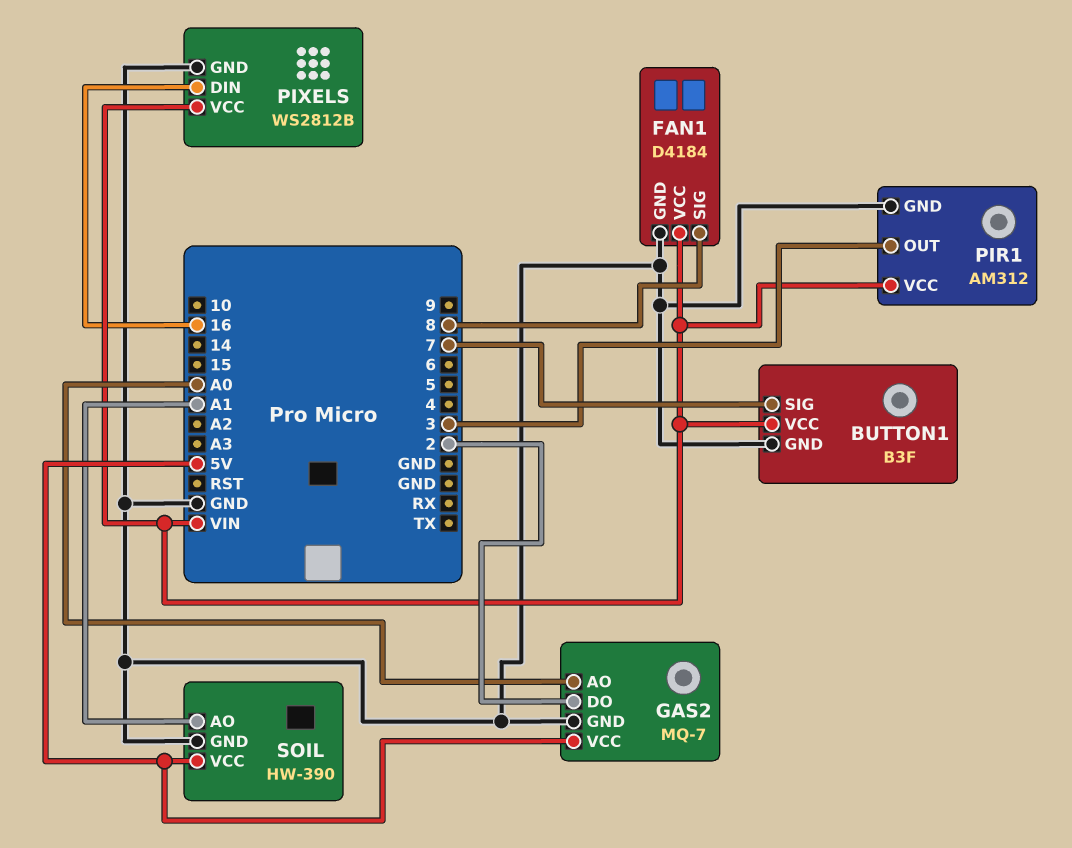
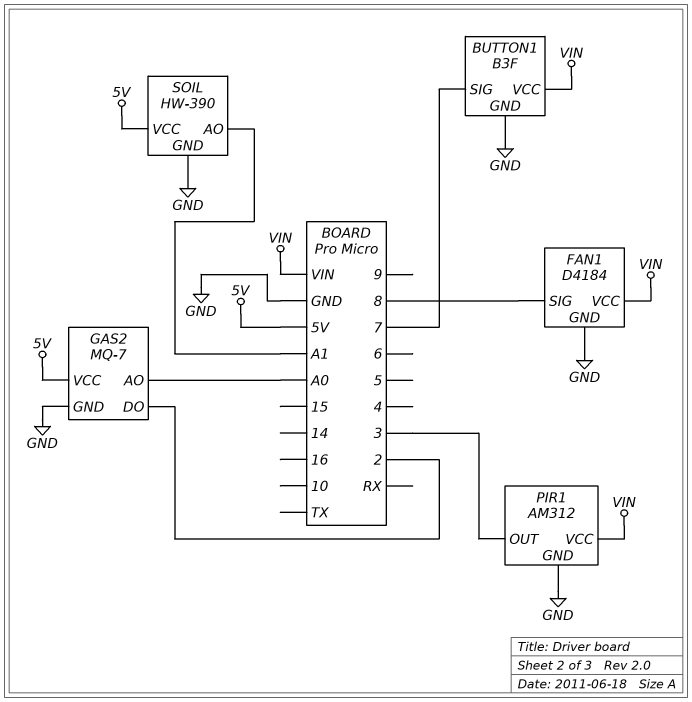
PIXELS: WS2812B -> none
PIXELS pin DIN: 16 -> none
PIXELS pin GND: GND -> none
PIXELS pin VCC: VIN -> none

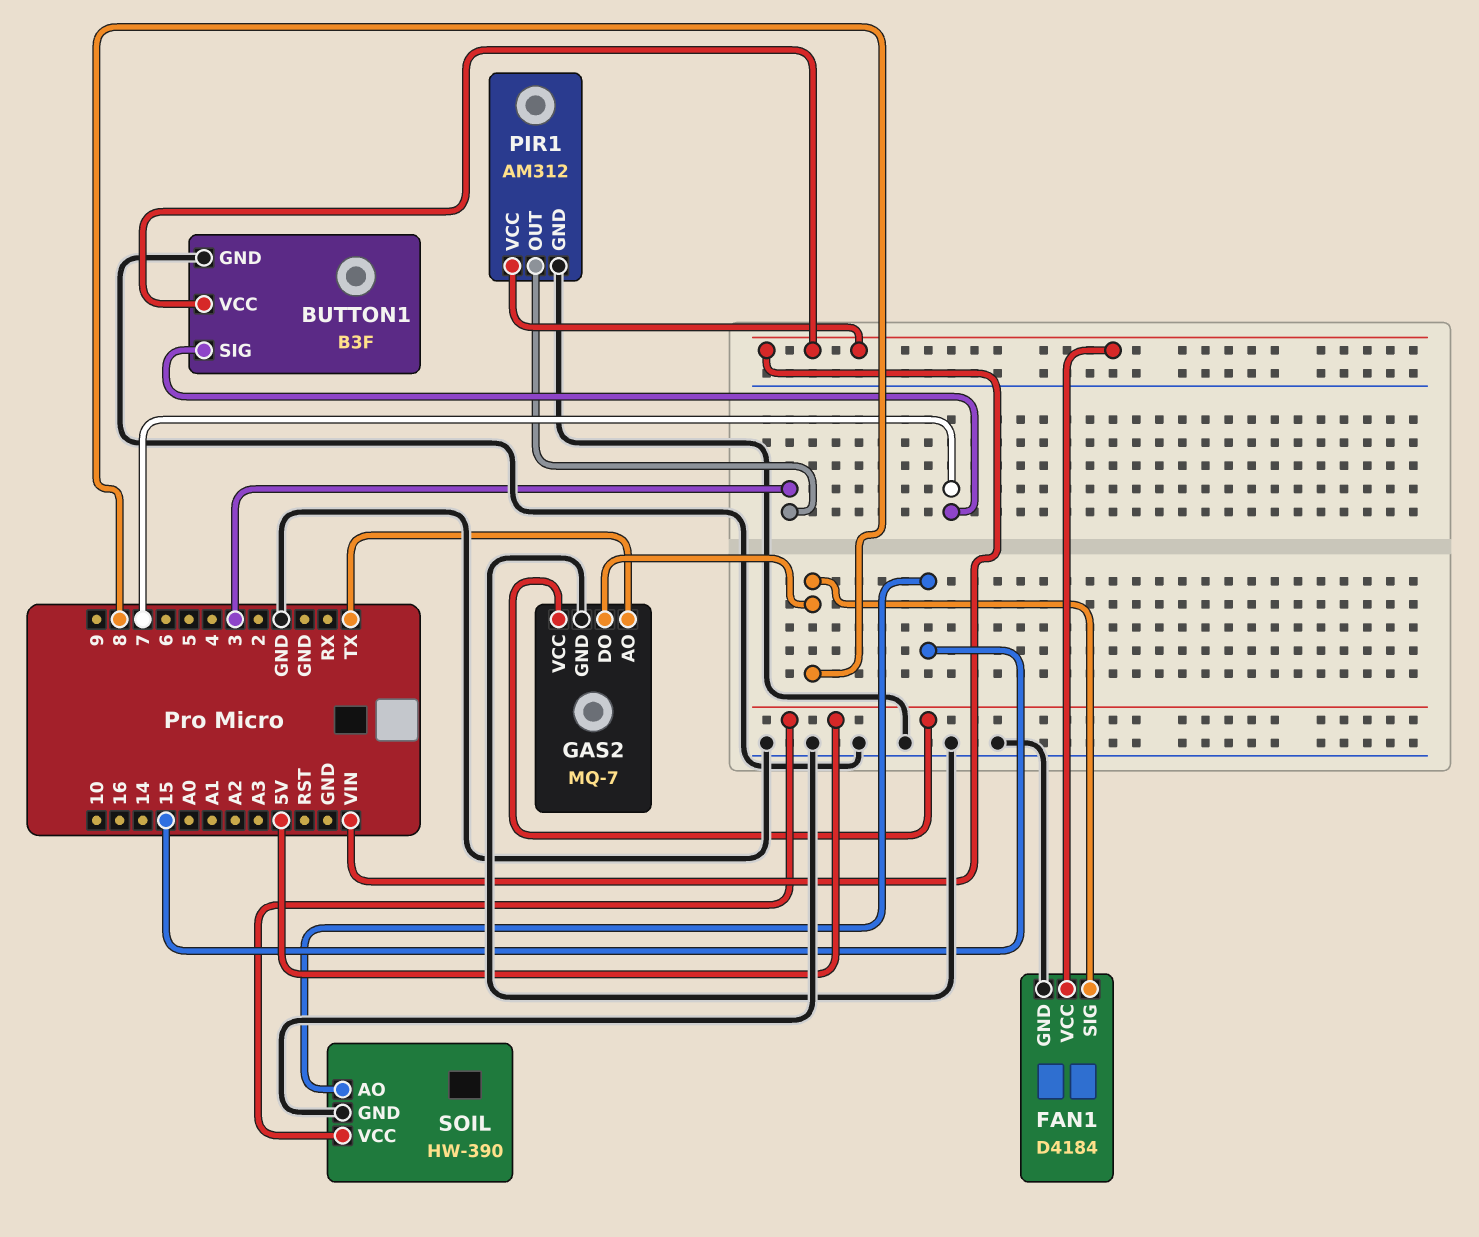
GAS2 pin AO: A0 -> TX
GAS2 pin DO: 2 -> 8
SOIL pin AO: A1 -> 15

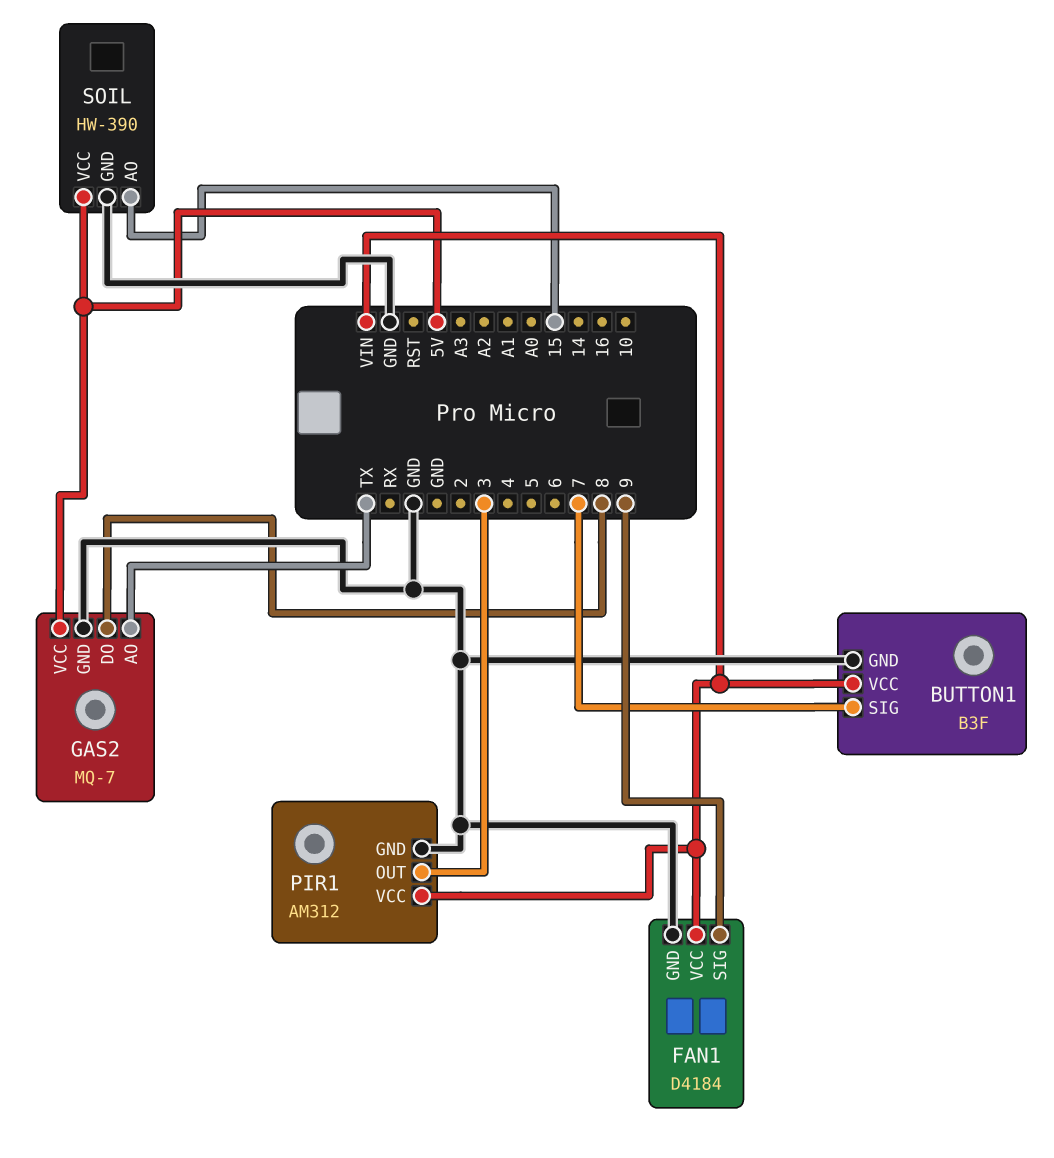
FAN1 pin SIG: 8 -> 9

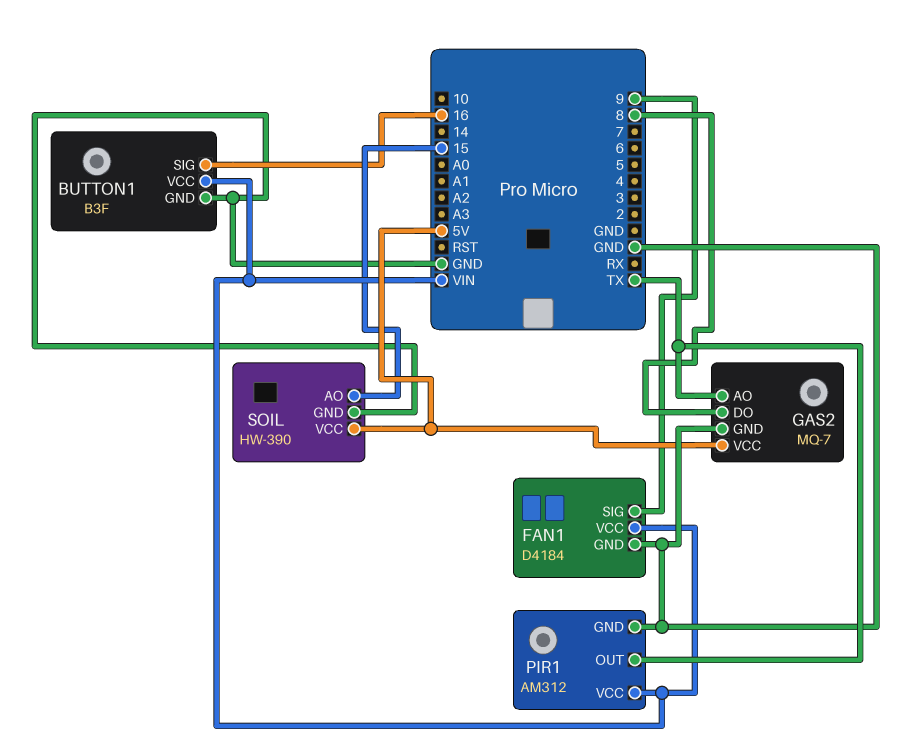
BUTTON1 pin SIG: 7 -> 16
PIR1 pin OUT: 3 -> TX

